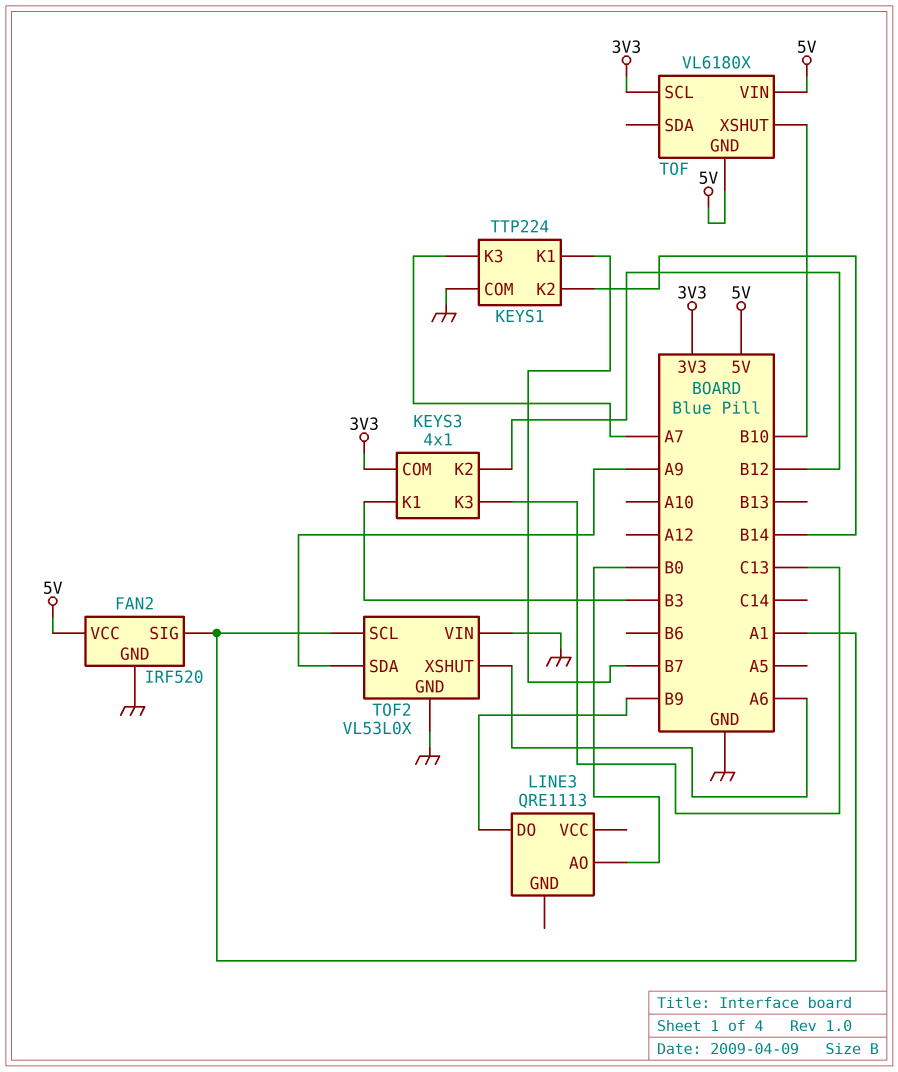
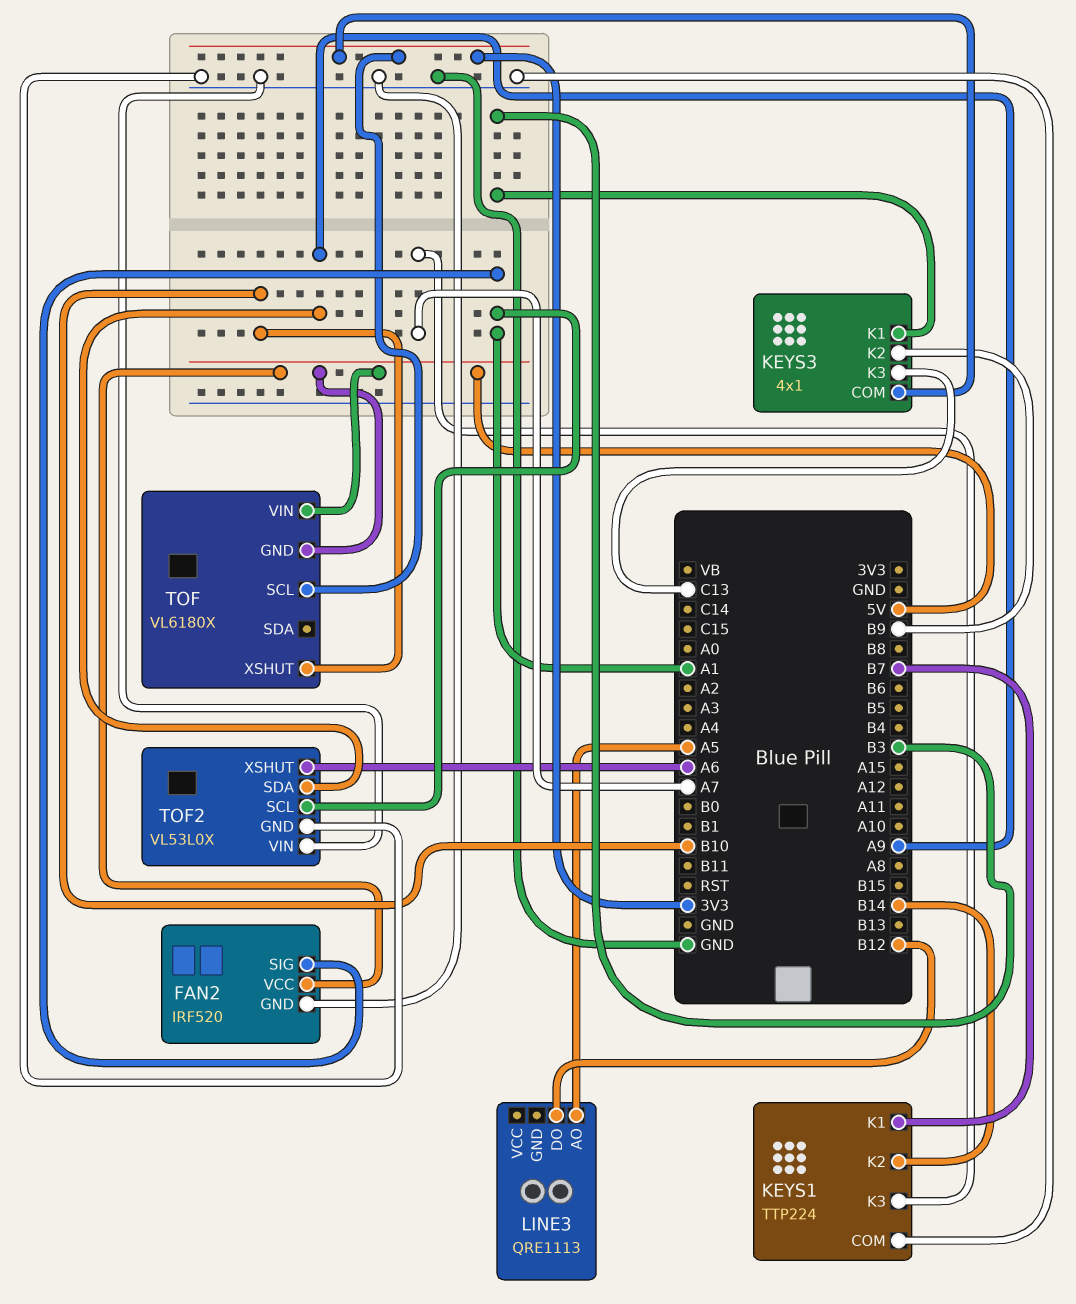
KEYS3 pin K2: B12 -> B9
LINE3 pin AO: B0 -> A5
LINE3 pin DO: B9 -> B12

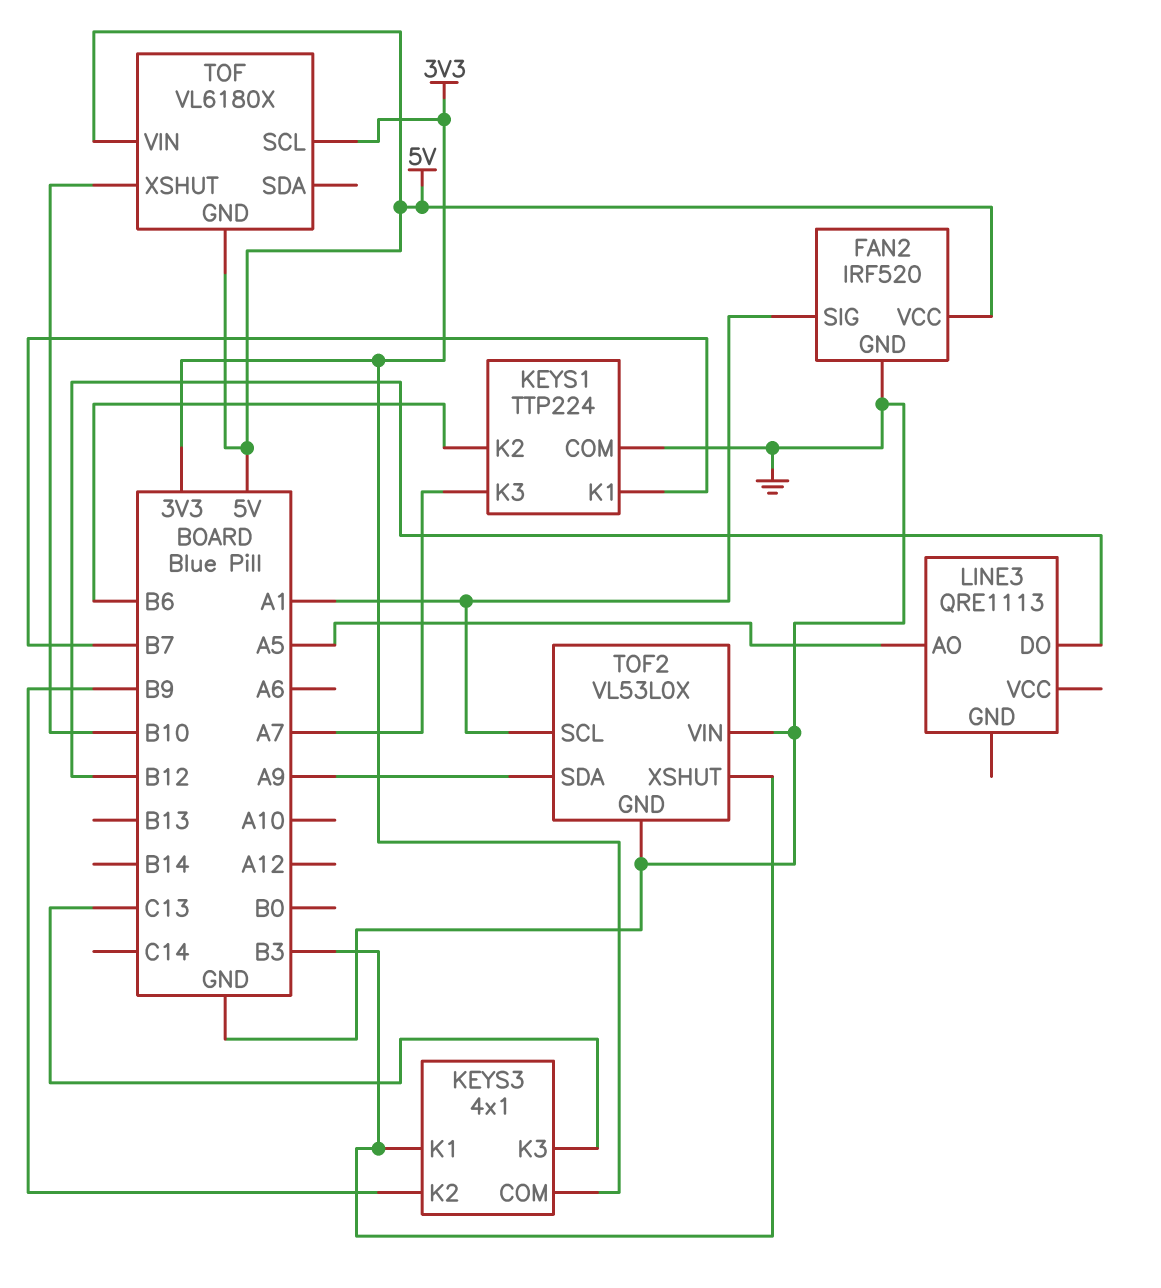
KEYS1 pin K2: B14 -> B6
TOF2 pin XSHUT: A6 -> B3

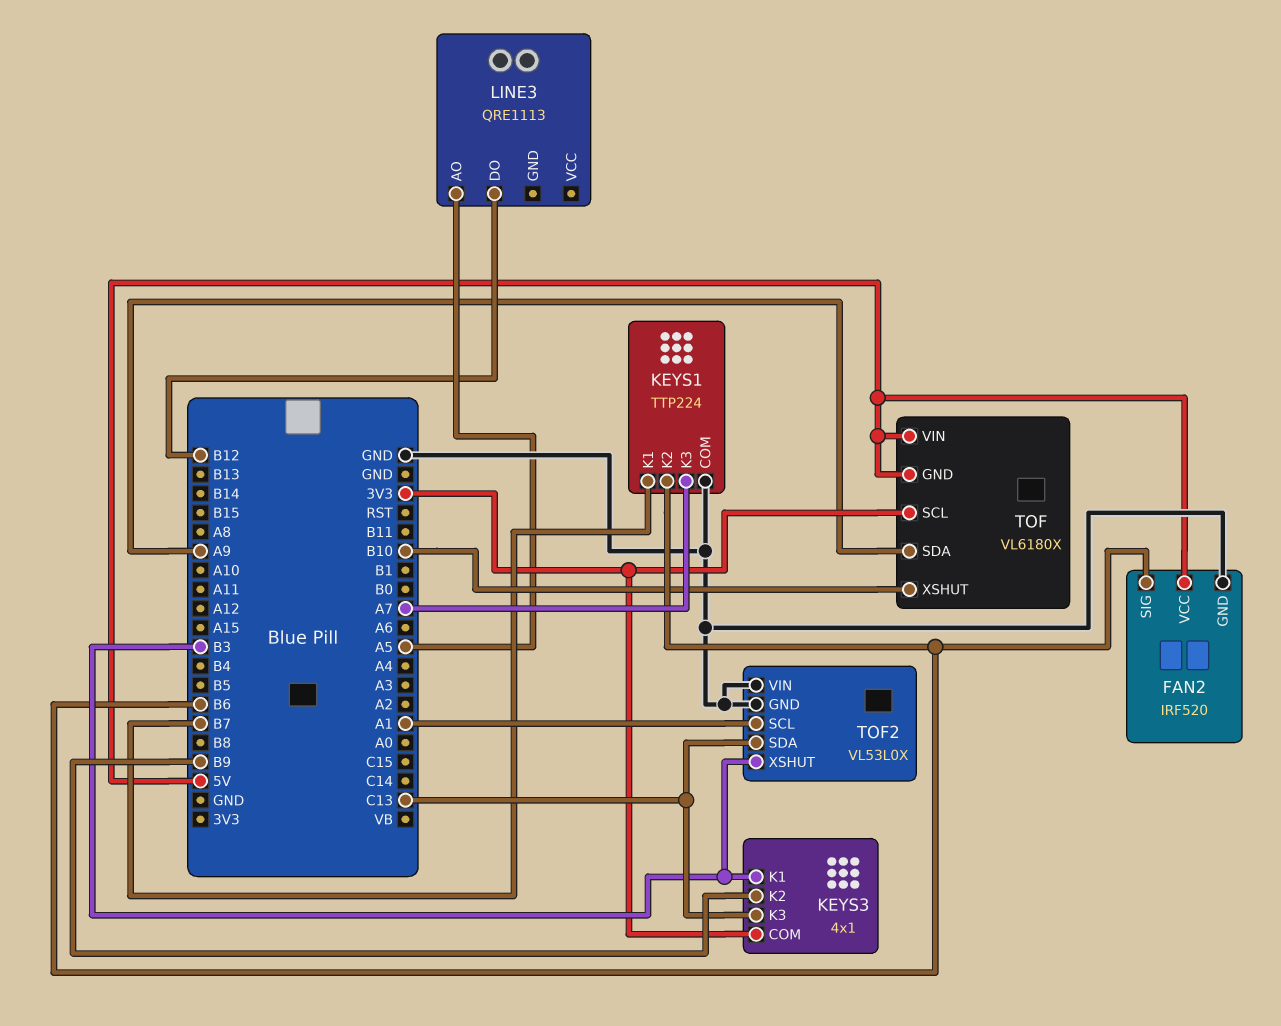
FAN2 pin SIG: A1 -> B6
TOF pin SDA: none -> A9
TOF2 pin SDA: A9 -> C13

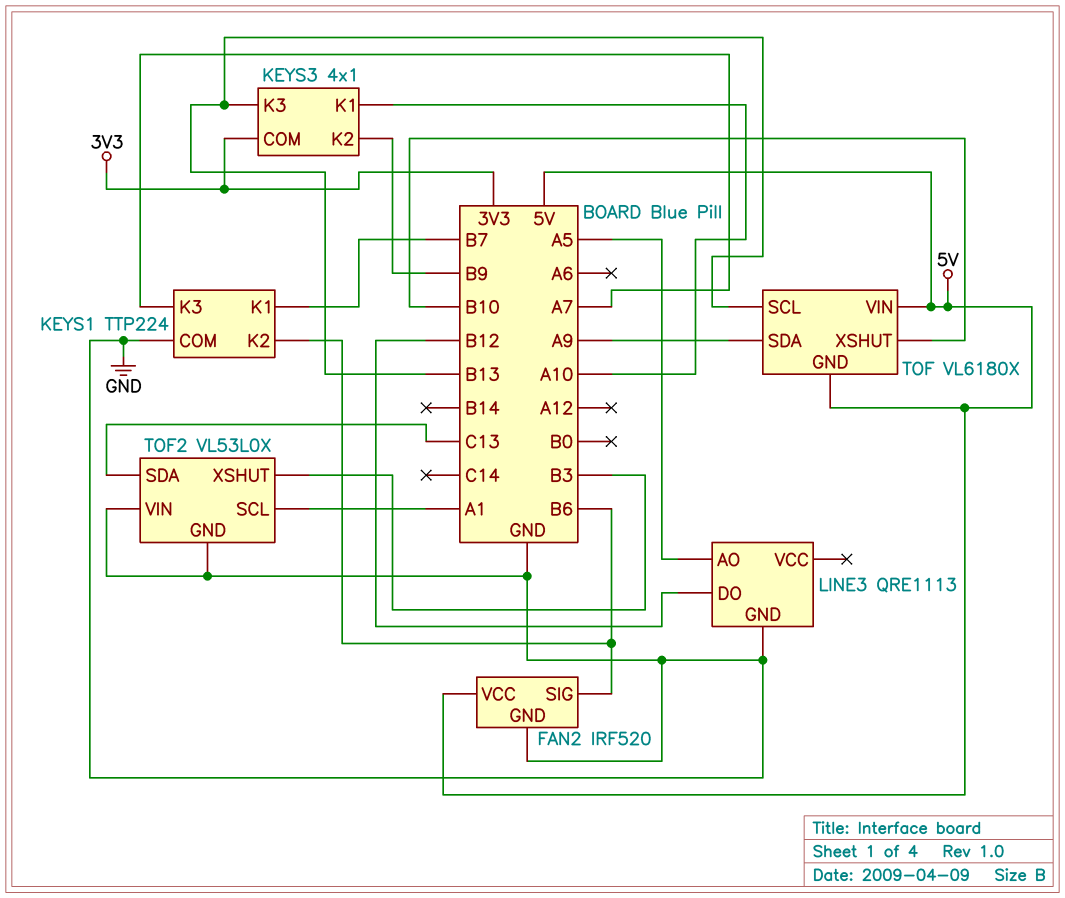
KEYS3 pin K1: B3 -> A10
KEYS3 pin K3: C13 -> B13
LINE3 pin GND: none -> GND
TOF pin SCL: 3V3 -> B13

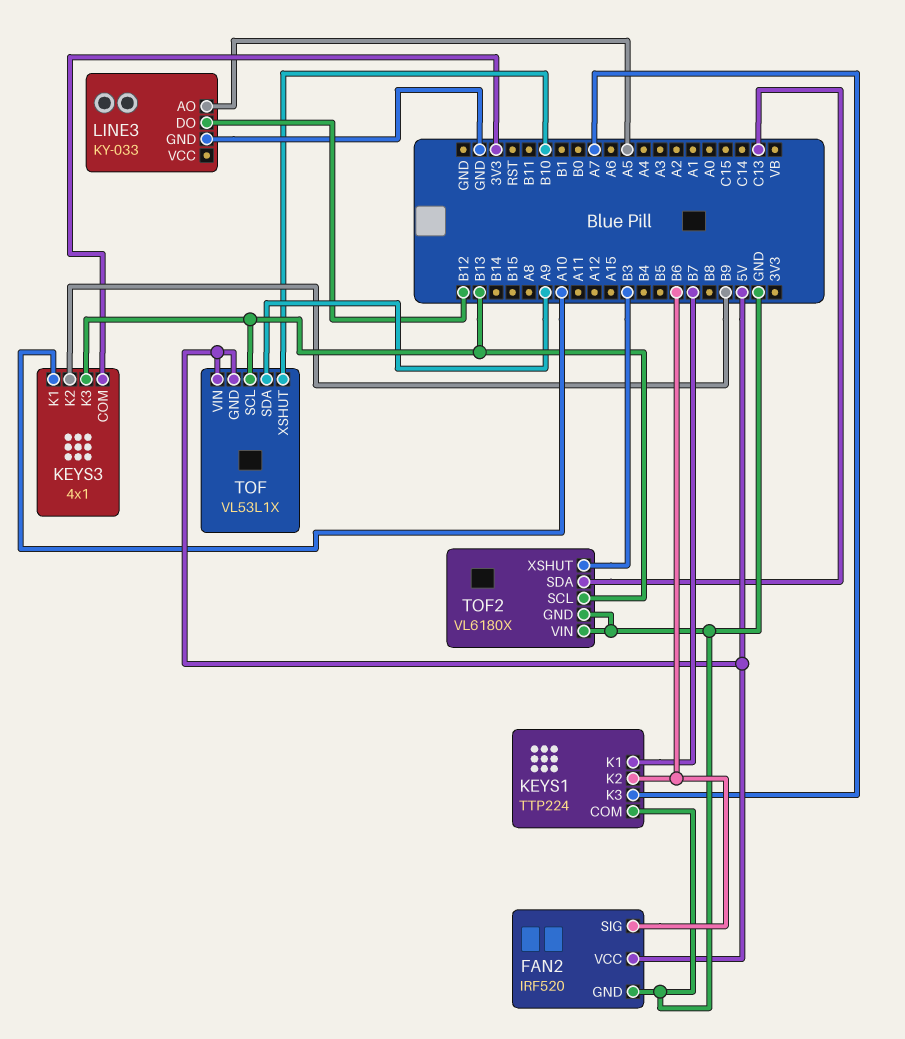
LINE3: QRE1113 -> KY-033
TOF: VL6180X -> VL53L1X
TOF2: VL53L0X -> VL6180X
TOF2 pin SCL: A1 -> B13

